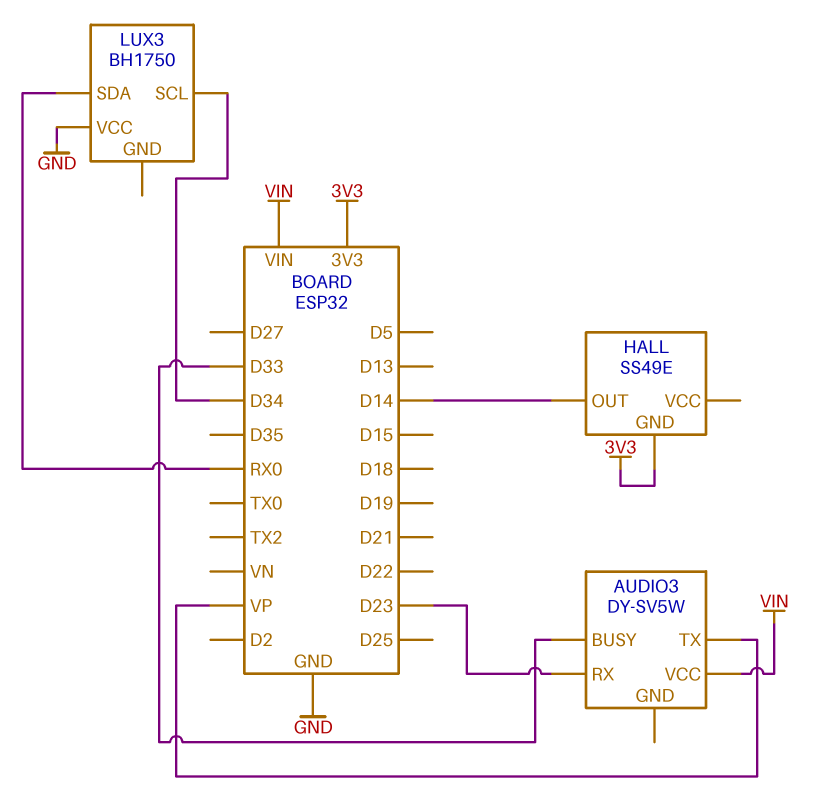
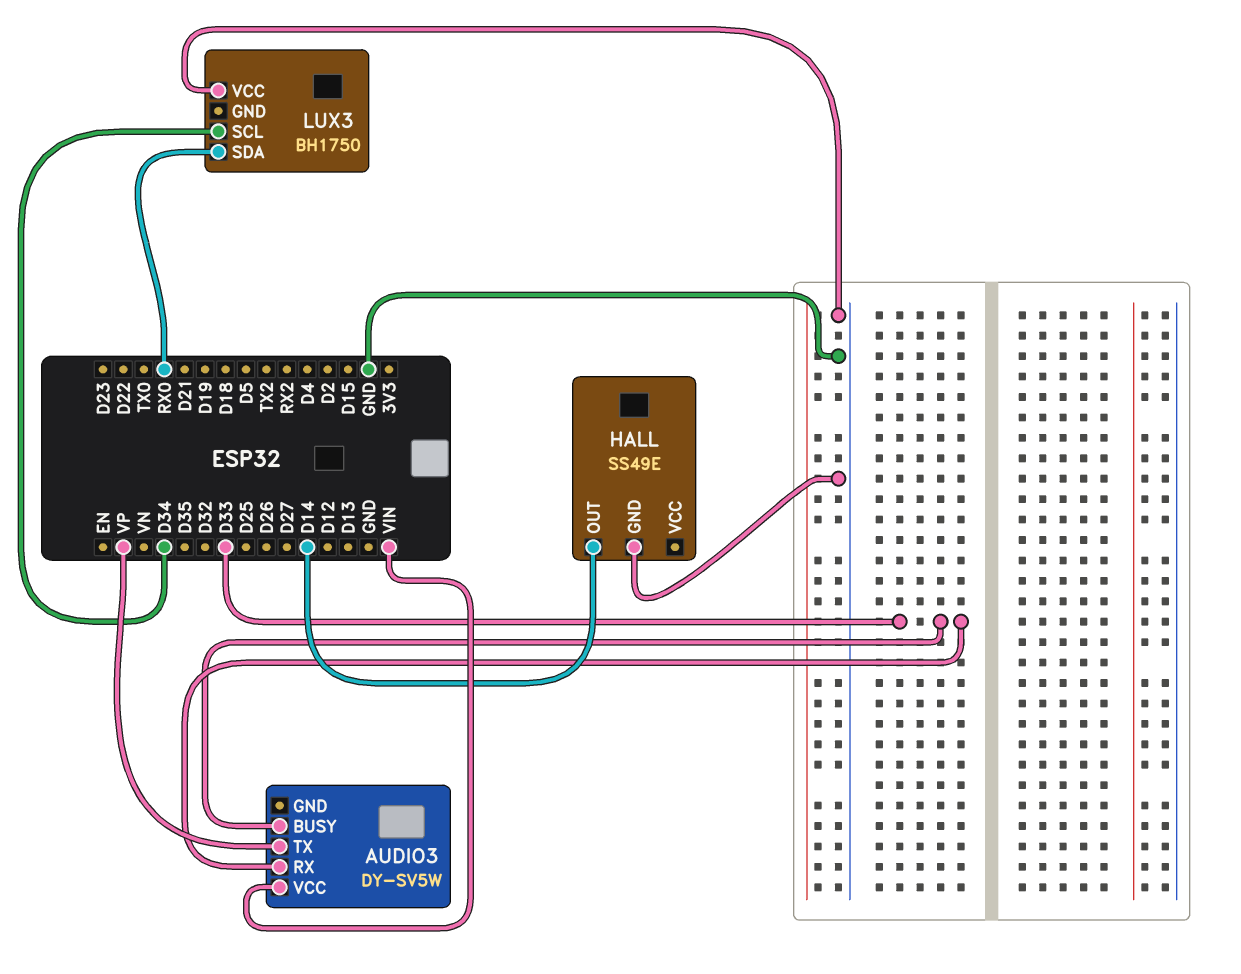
AUDIO3 pin RX: D23 -> D33
HALL pin GND: 3V3 -> GND

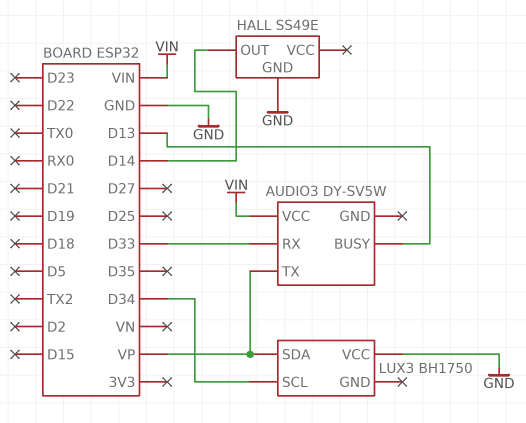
AUDIO3 pin BUSY: D33 -> D13
LUX3 pin SDA: RX0 -> VP

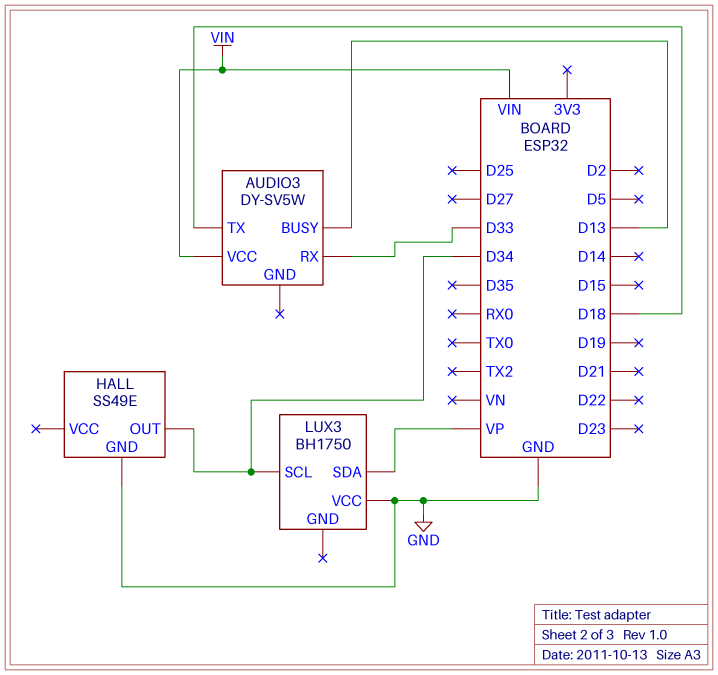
AUDIO3 pin TX: VP -> D18
HALL pin OUT: D14 -> D34

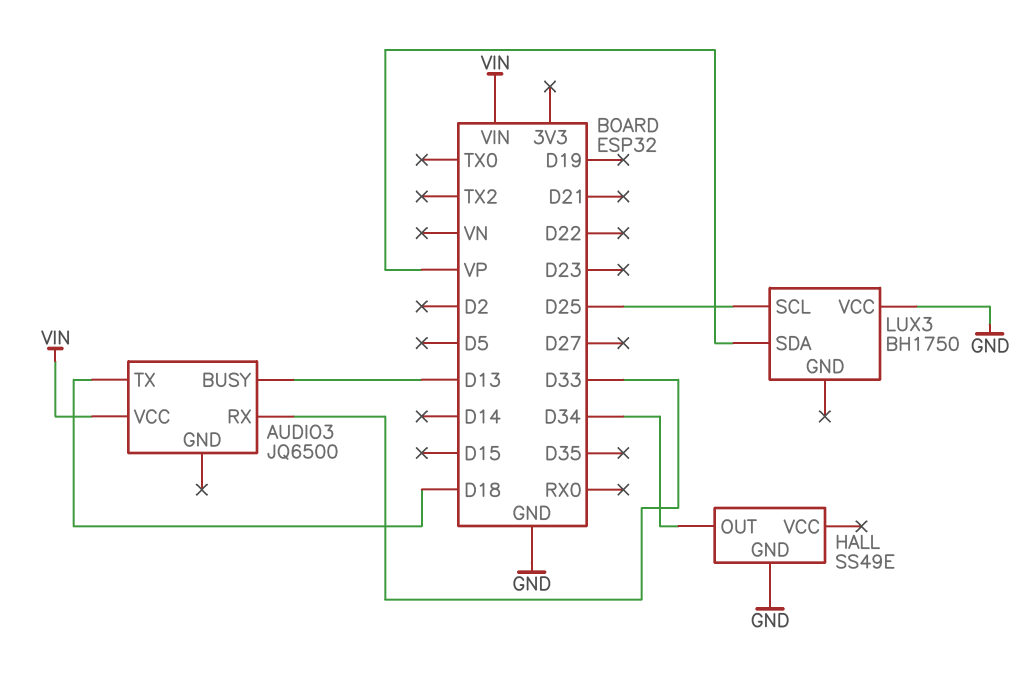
AUDIO3: DY-SV5W -> JQ6500
LUX3 pin SCL: D34 -> D25

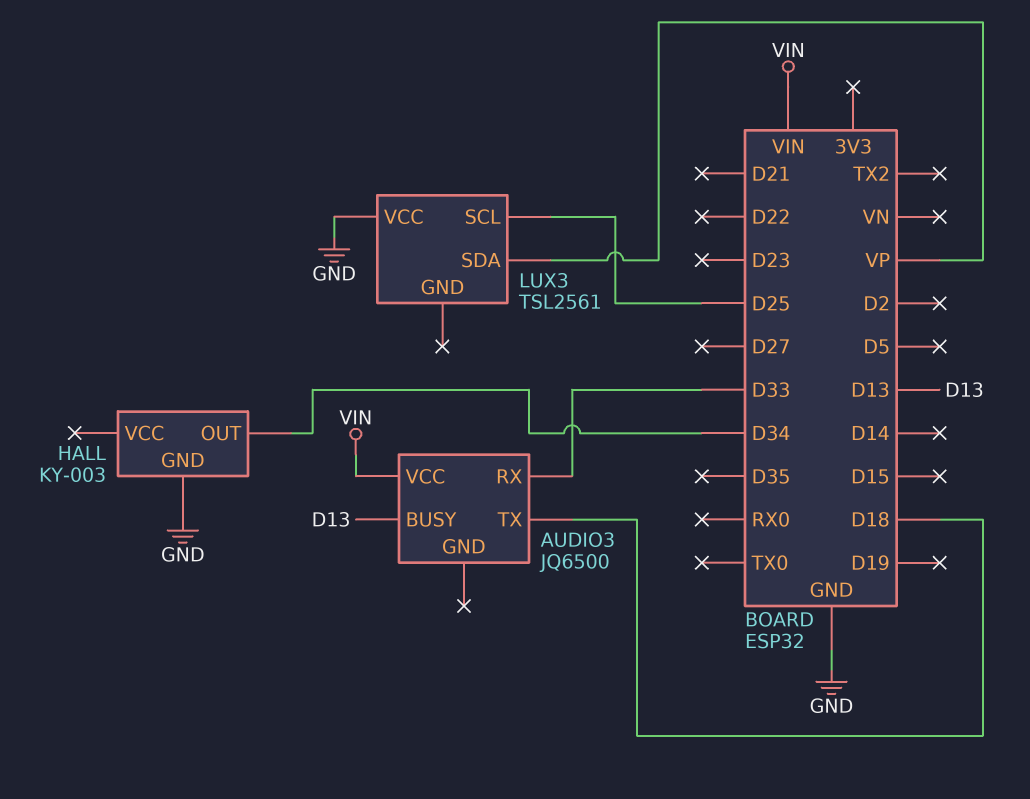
HALL: SS49E -> KY-003
LUX3: BH1750 -> TSL2561

